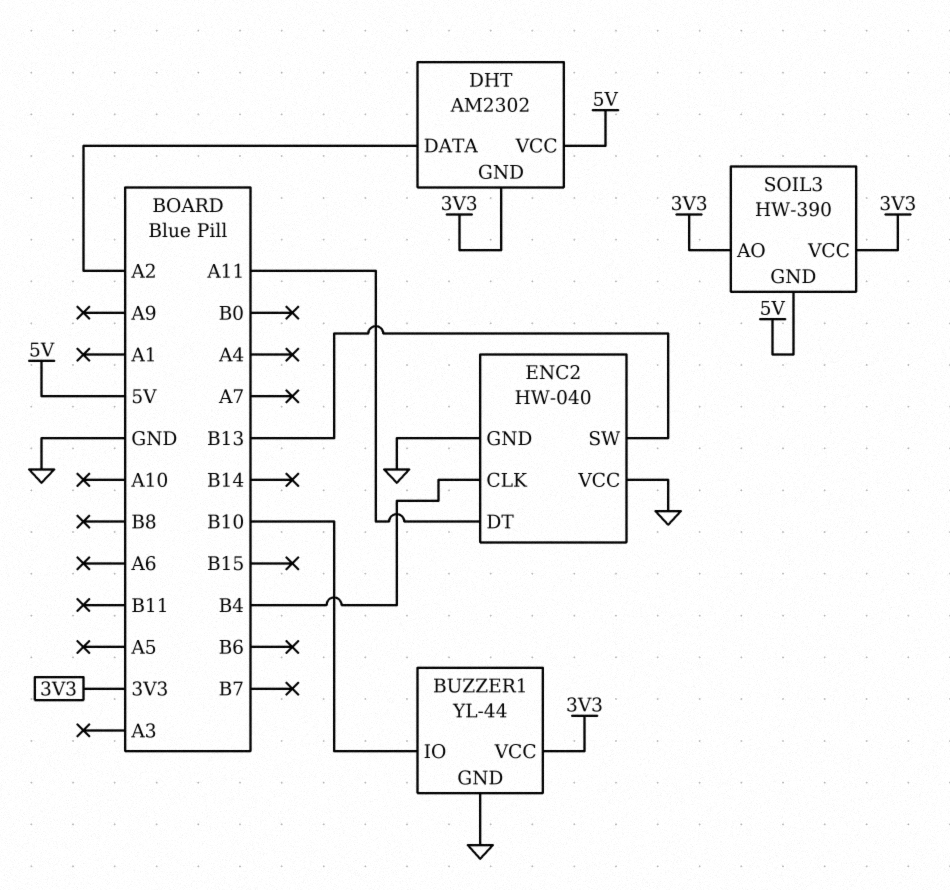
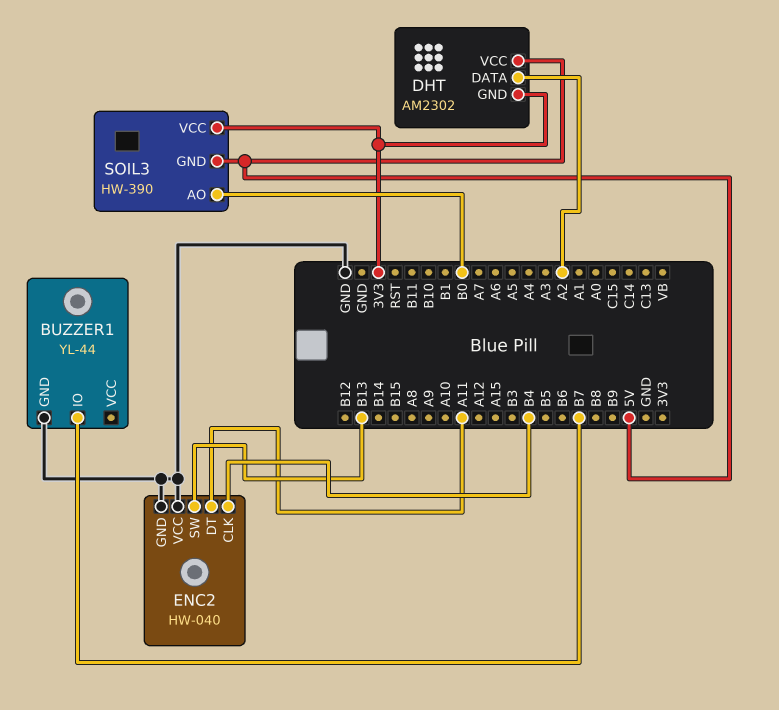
BUZZER1 pin IO: B10 -> B7
BUZZER1 pin VCC: 3V3 -> none
SOIL3 pin AO: 3V3 -> B0

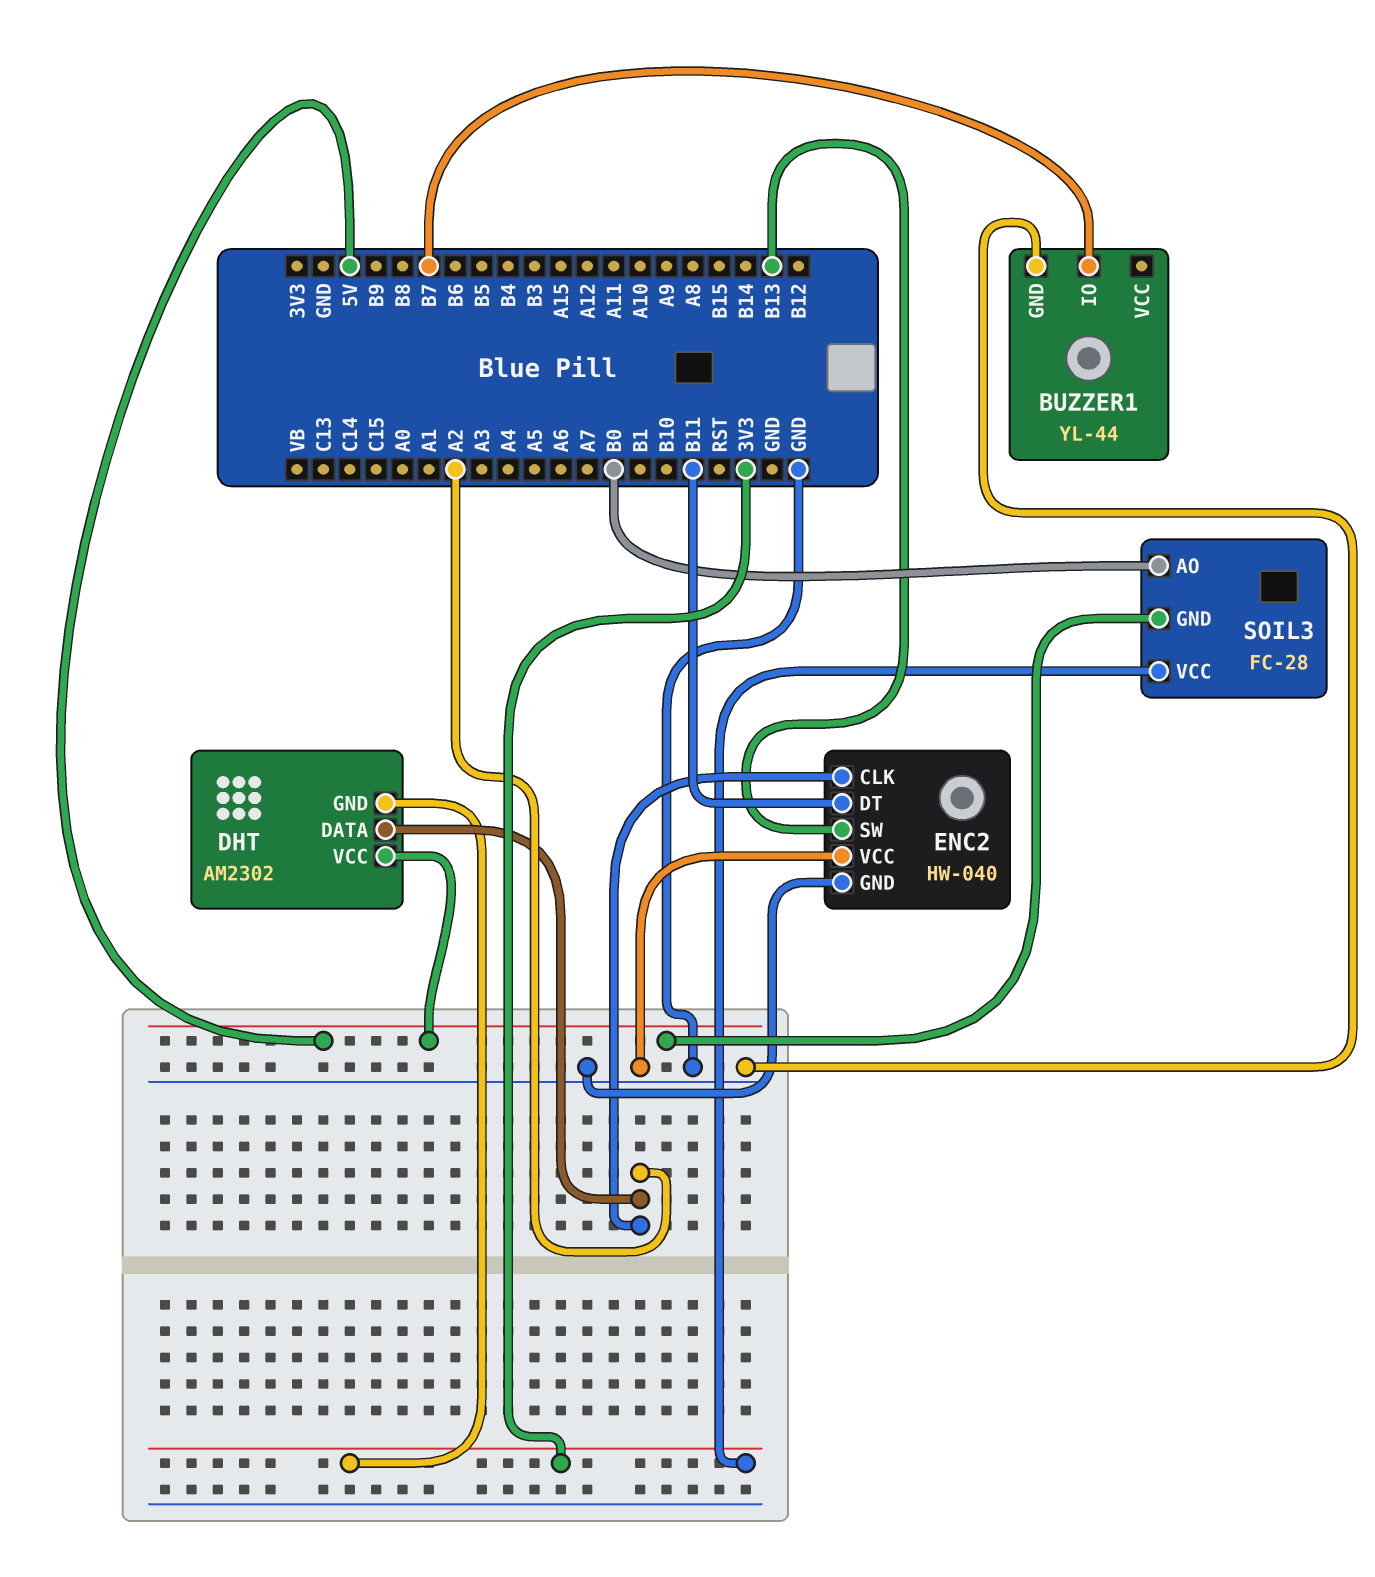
ENC2 pin CLK: B4 -> A2
ENC2 pin DT: A11 -> B11
SOIL3: HW-390 -> FC-28

